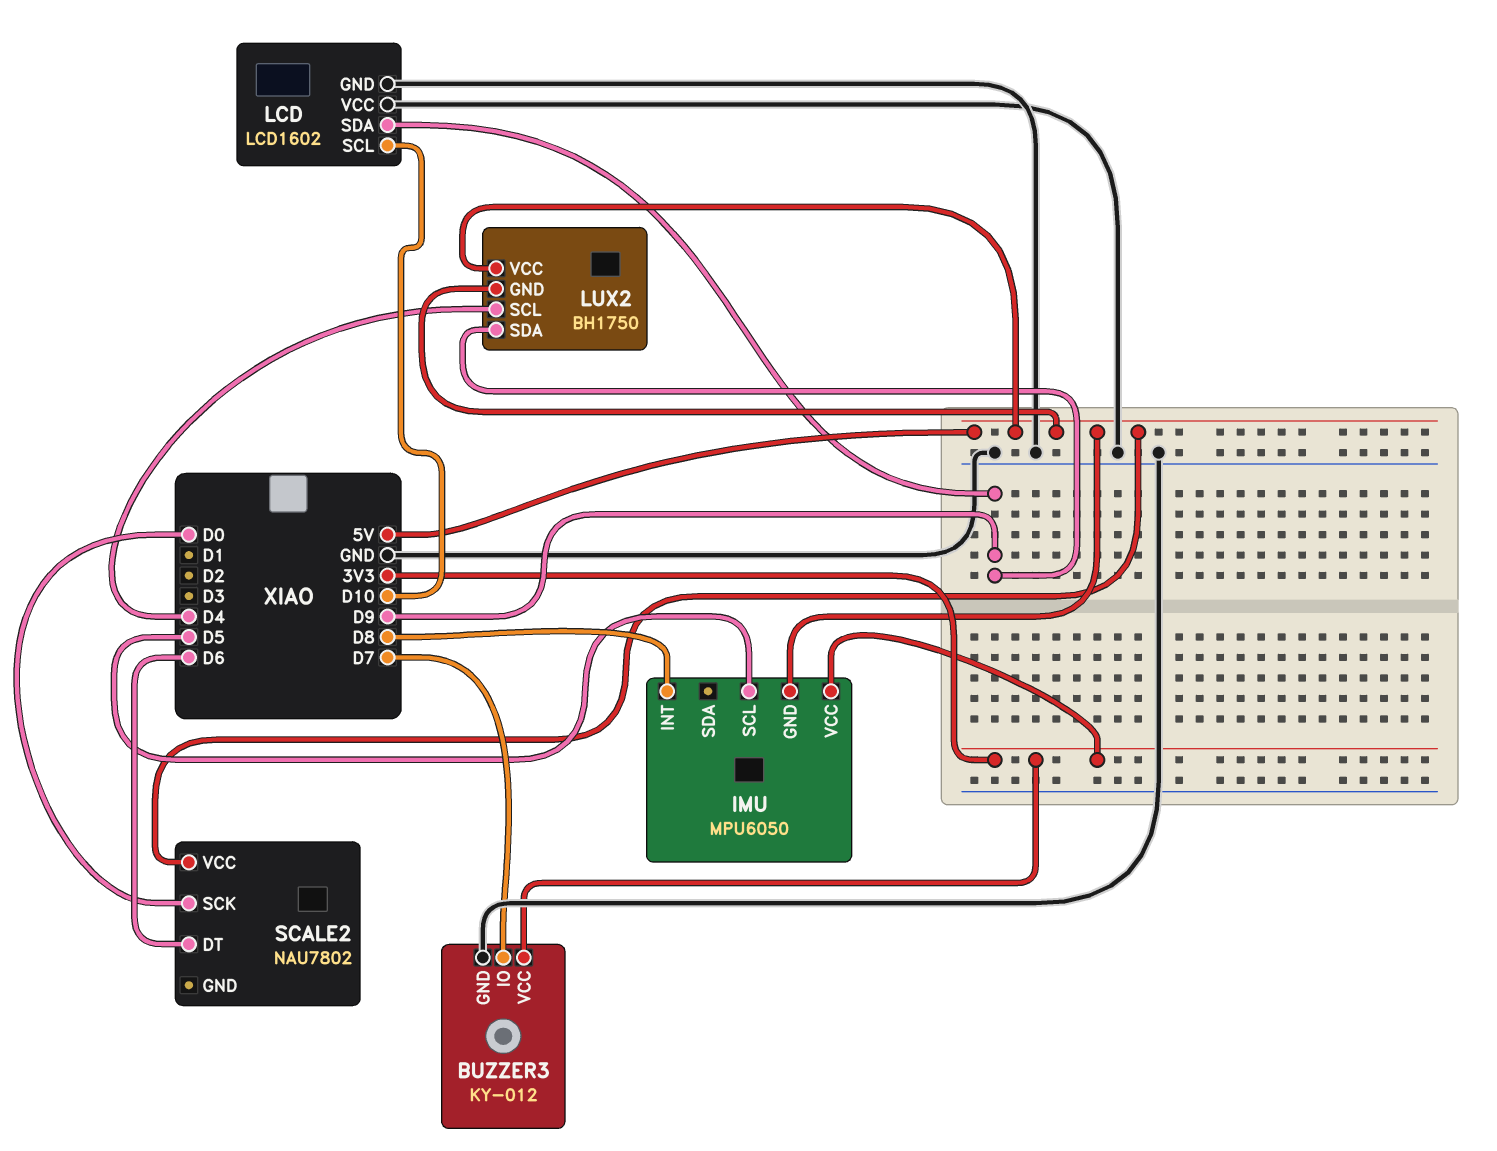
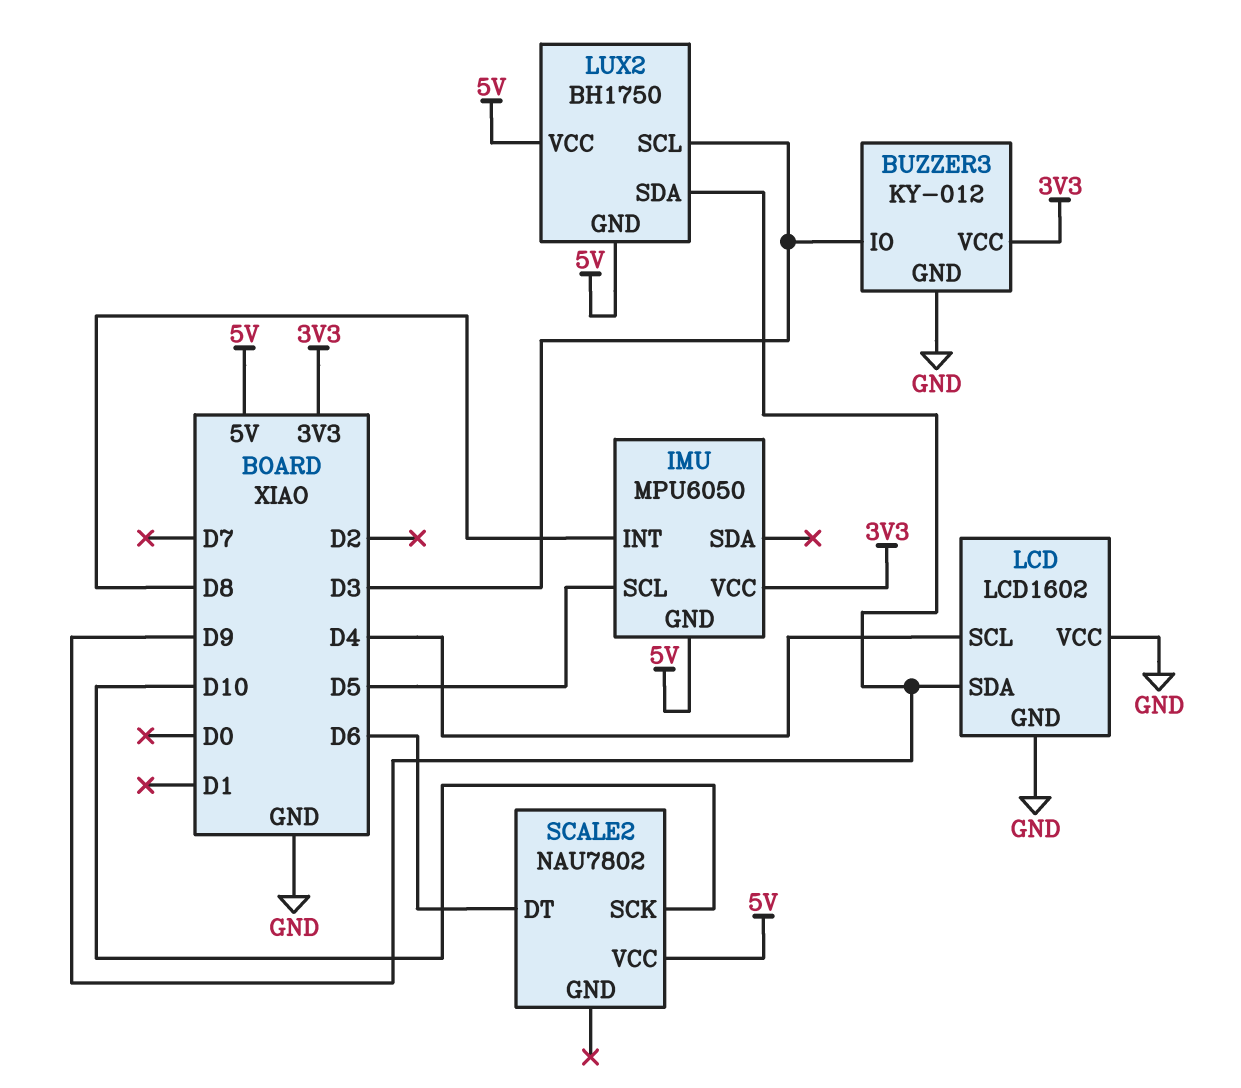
BUZZER3 pin IO: D7 -> D3
LCD pin SCL: D10 -> D4
LUX2 pin SCL: D4 -> D3
SCALE2 pin SCK: D0 -> D10

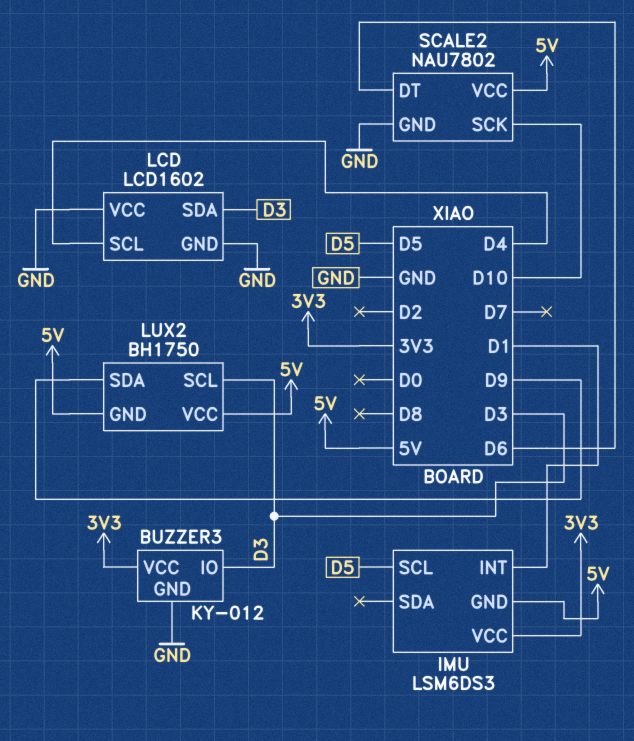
IMU: MPU6050 -> LSM6DS3
IMU pin INT: D8 -> D1
LCD pin SDA: D9 -> D3
SCALE2 pin GND: none -> GND

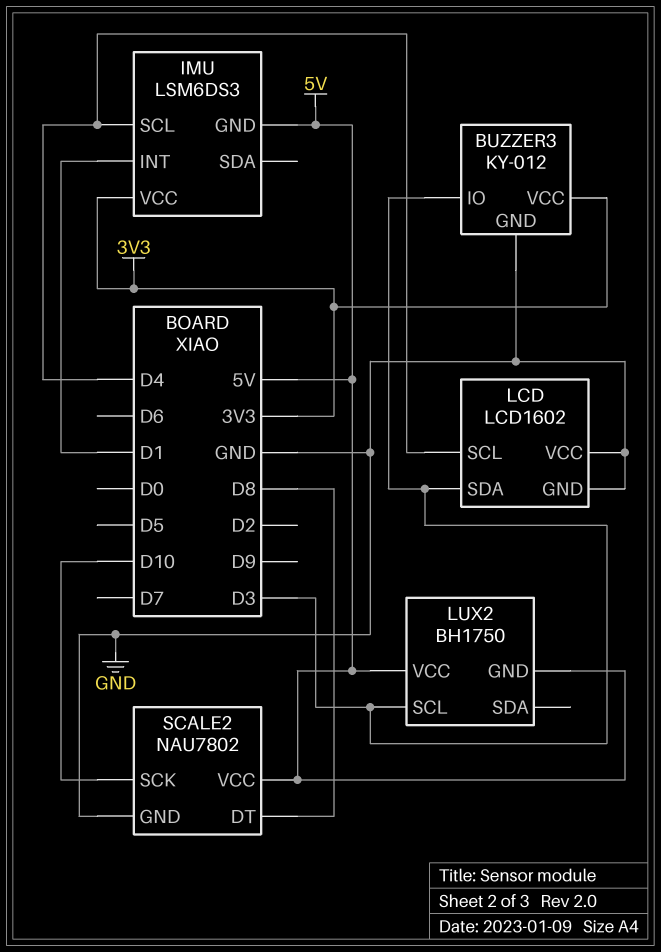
IMU pin SCL: D5 -> D4
LUX2 pin SDA: D9 -> none
SCALE2 pin DT: D6 -> D8

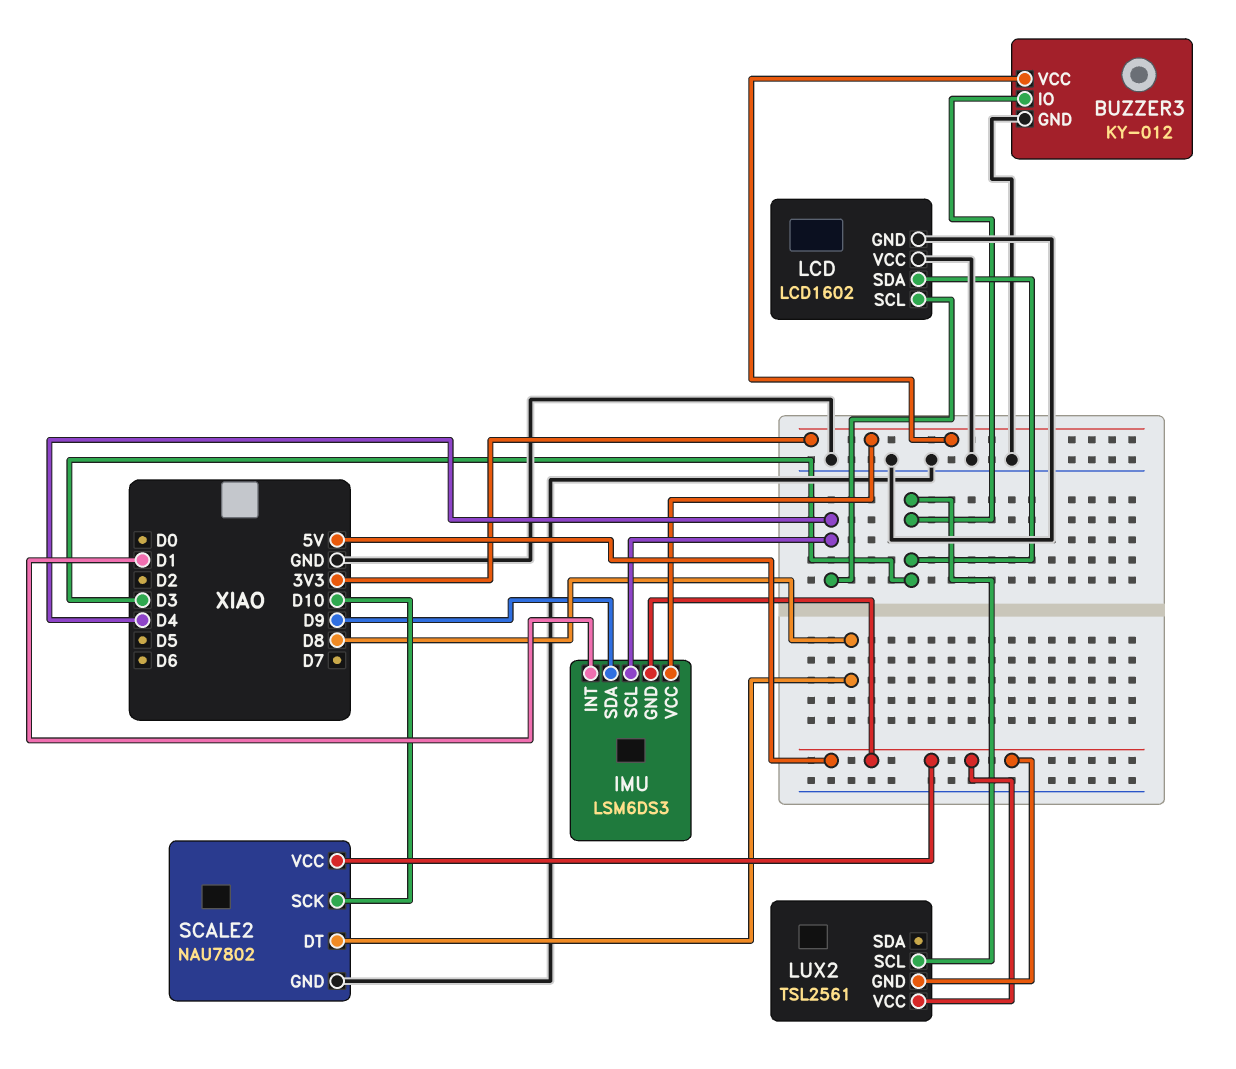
IMU pin SDA: none -> D9
LUX2: BH1750 -> TSL2561

